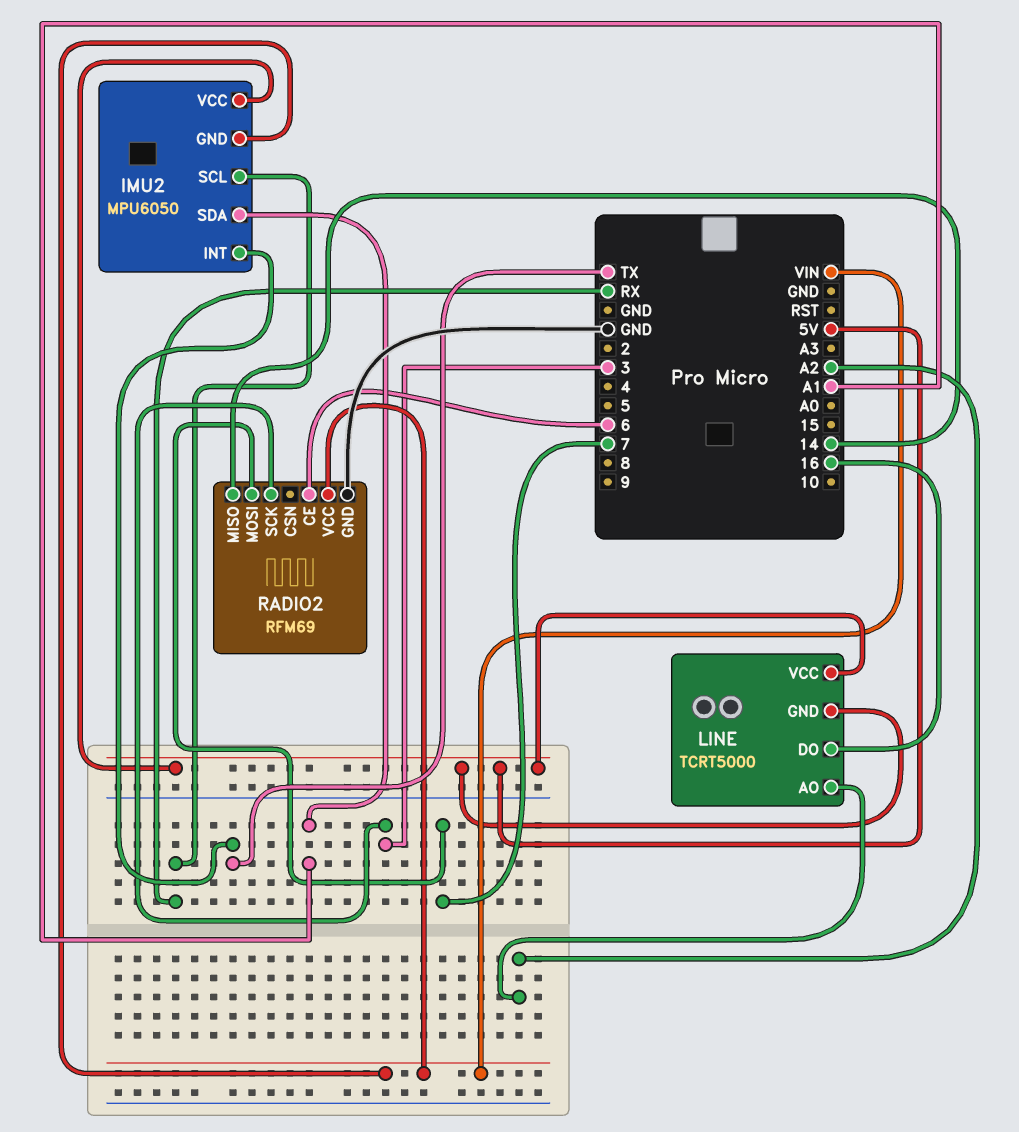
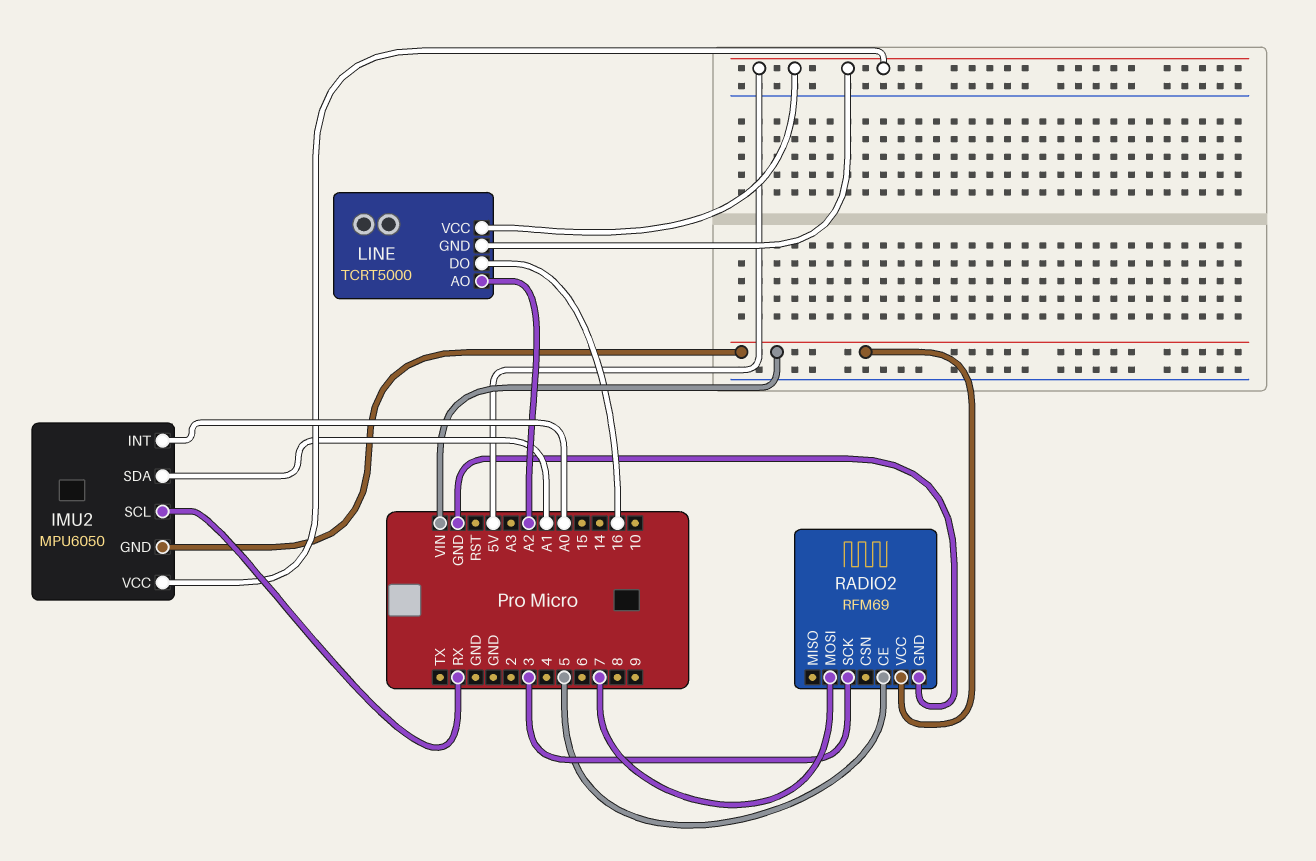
IMU2 pin INT: TX -> A0
RADIO2 pin CE: 6 -> 5
RADIO2 pin MISO: 14 -> none

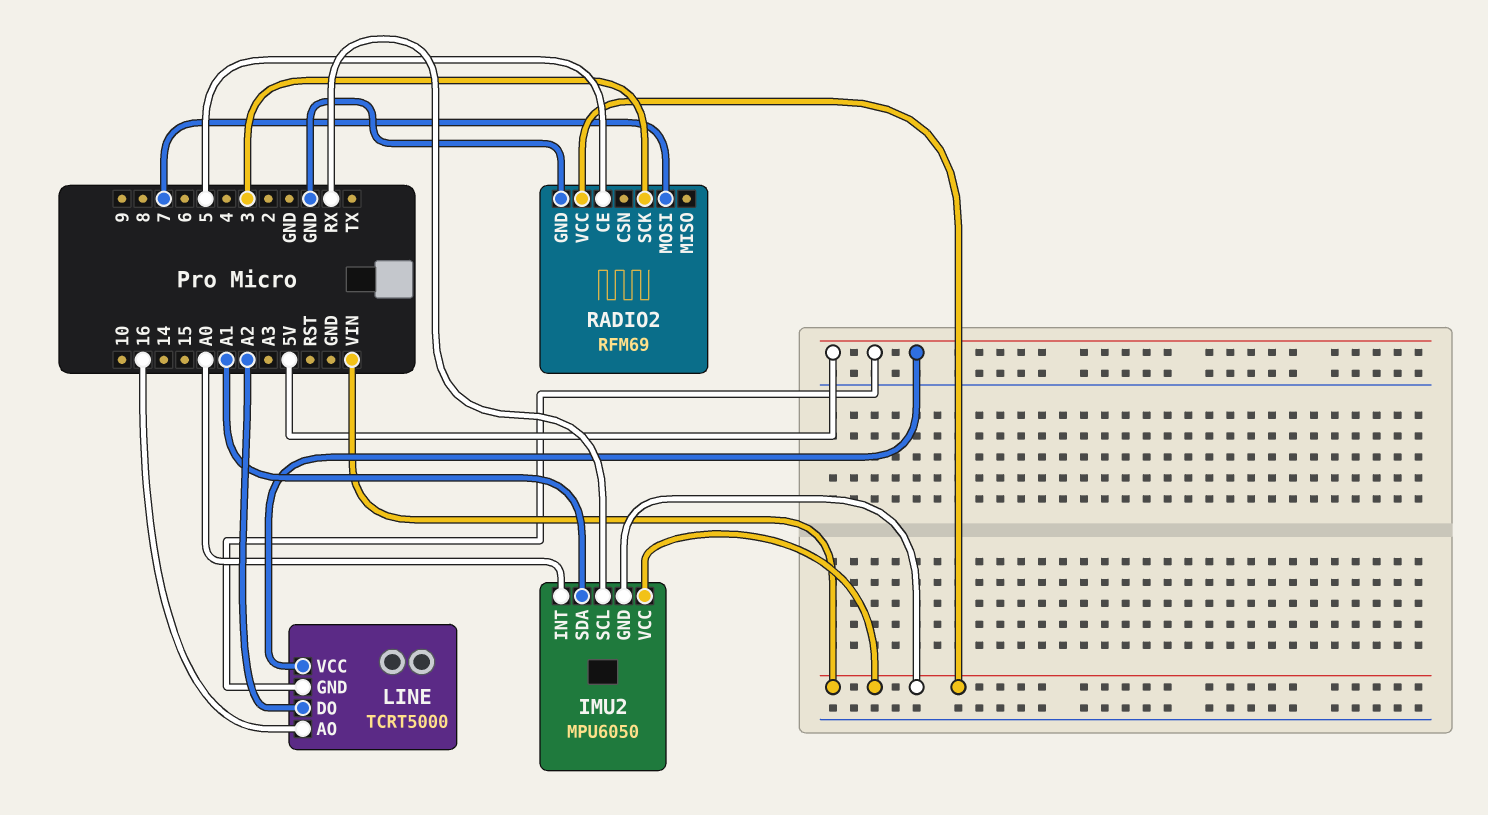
IMU2 pin VCC: 5V -> VIN
LINE pin AO: A2 -> 16
LINE pin DO: 16 -> A2

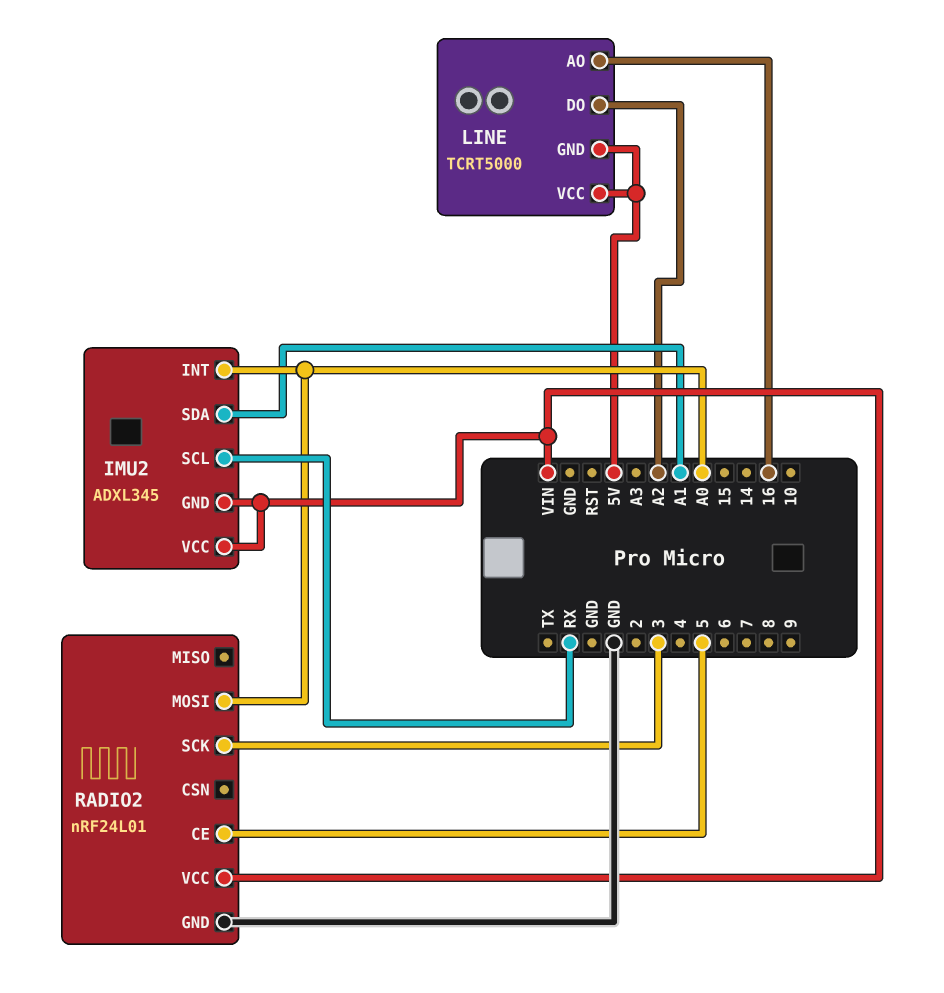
IMU2: MPU6050 -> ADXL345
RADIO2: RFM69 -> nRF24L01
RADIO2 pin MOSI: 7 -> A0

